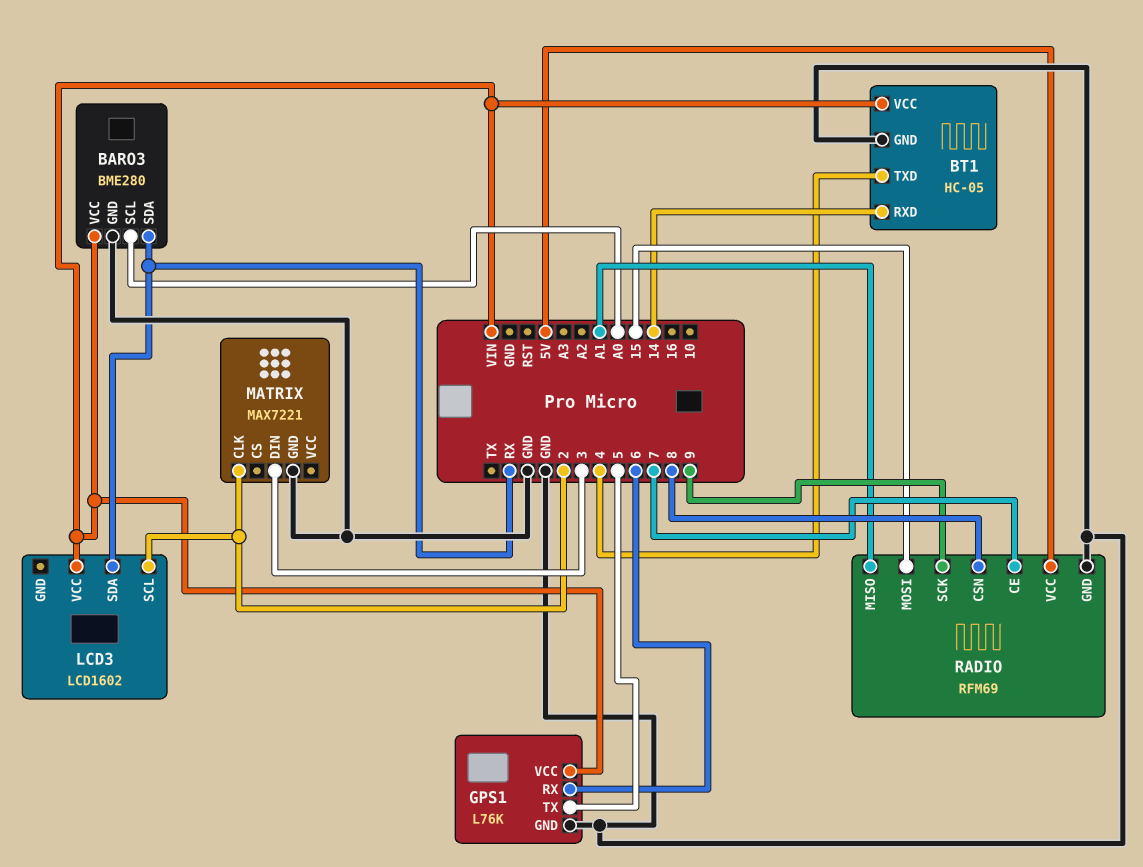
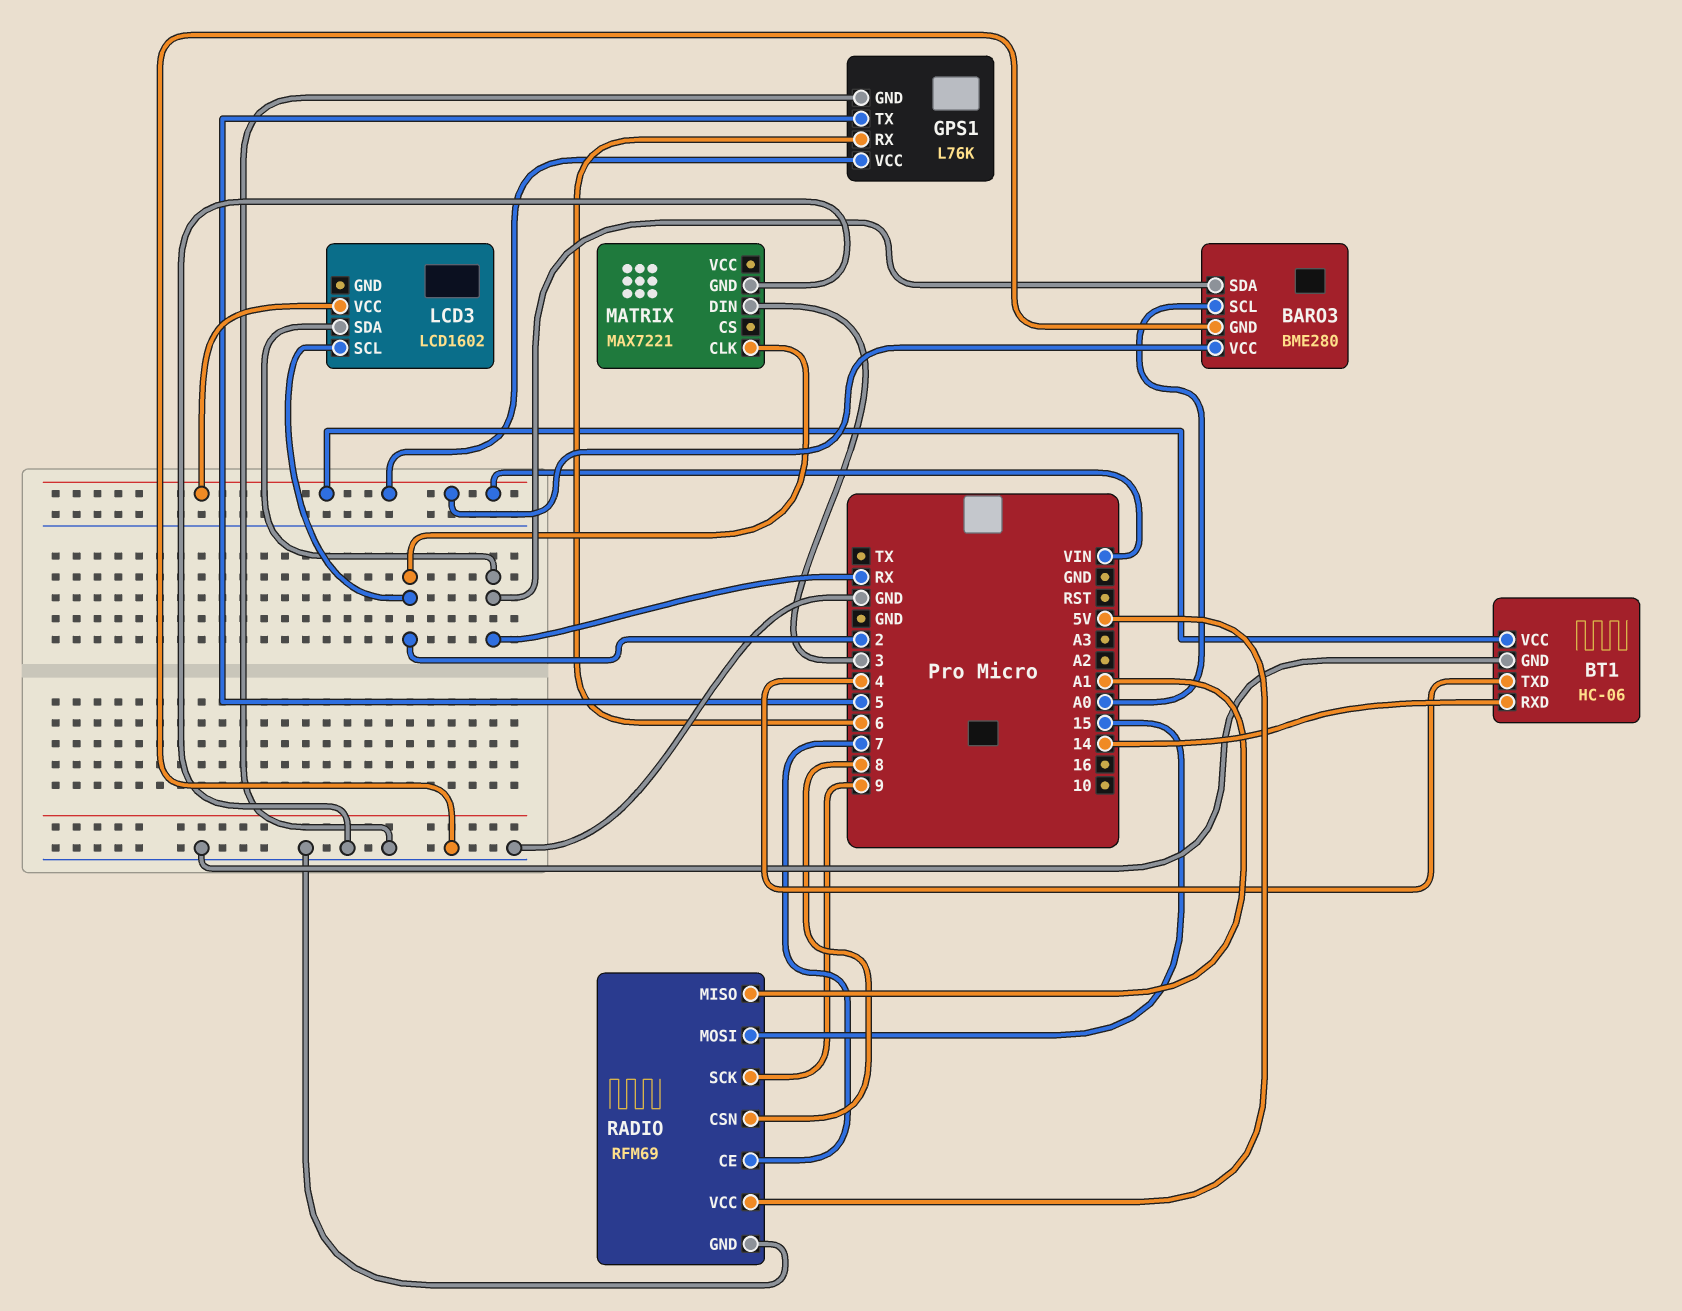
BT1: HC-05 -> HC-06

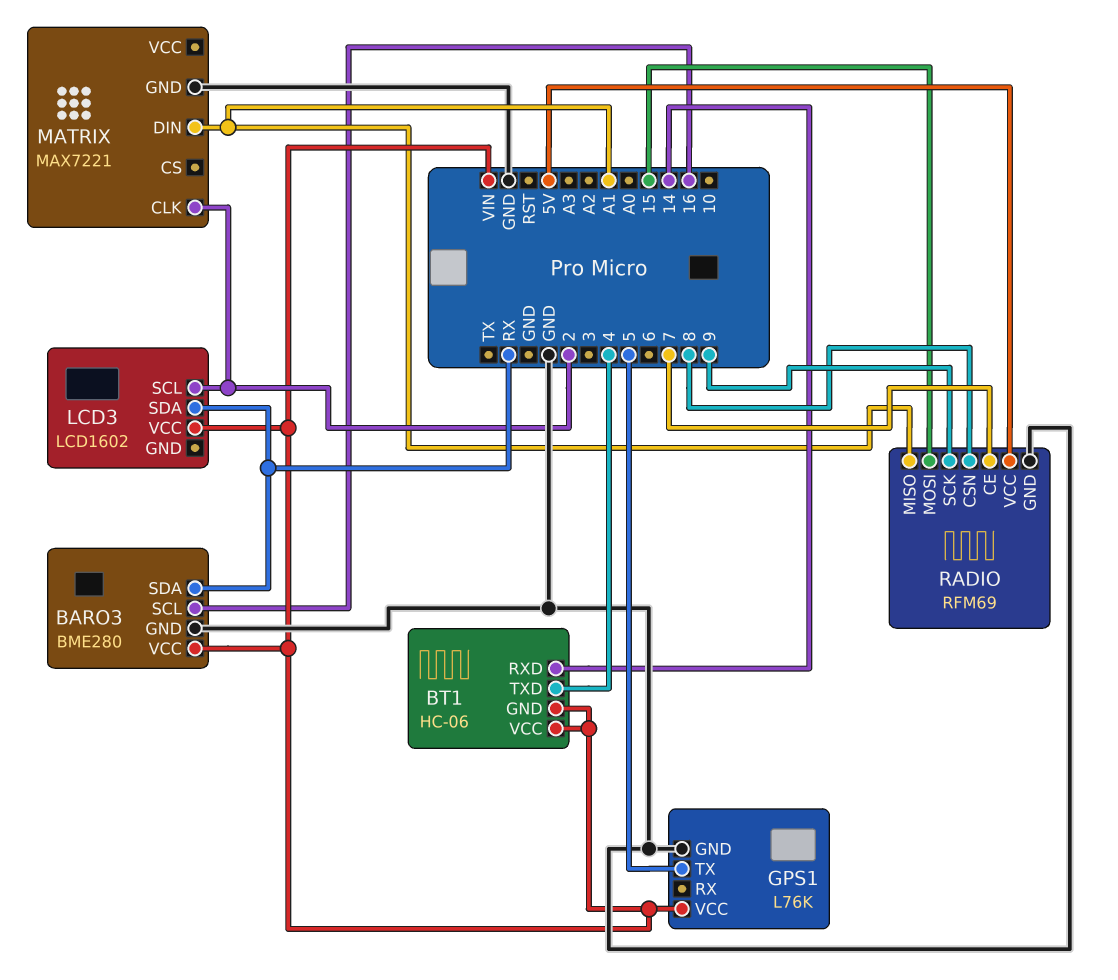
BARO3 pin SCL: A0 -> 16
BT1 pin GND: GND -> VIN
GPS1 pin RX: 6 -> none
MATRIX pin DIN: 3 -> A1

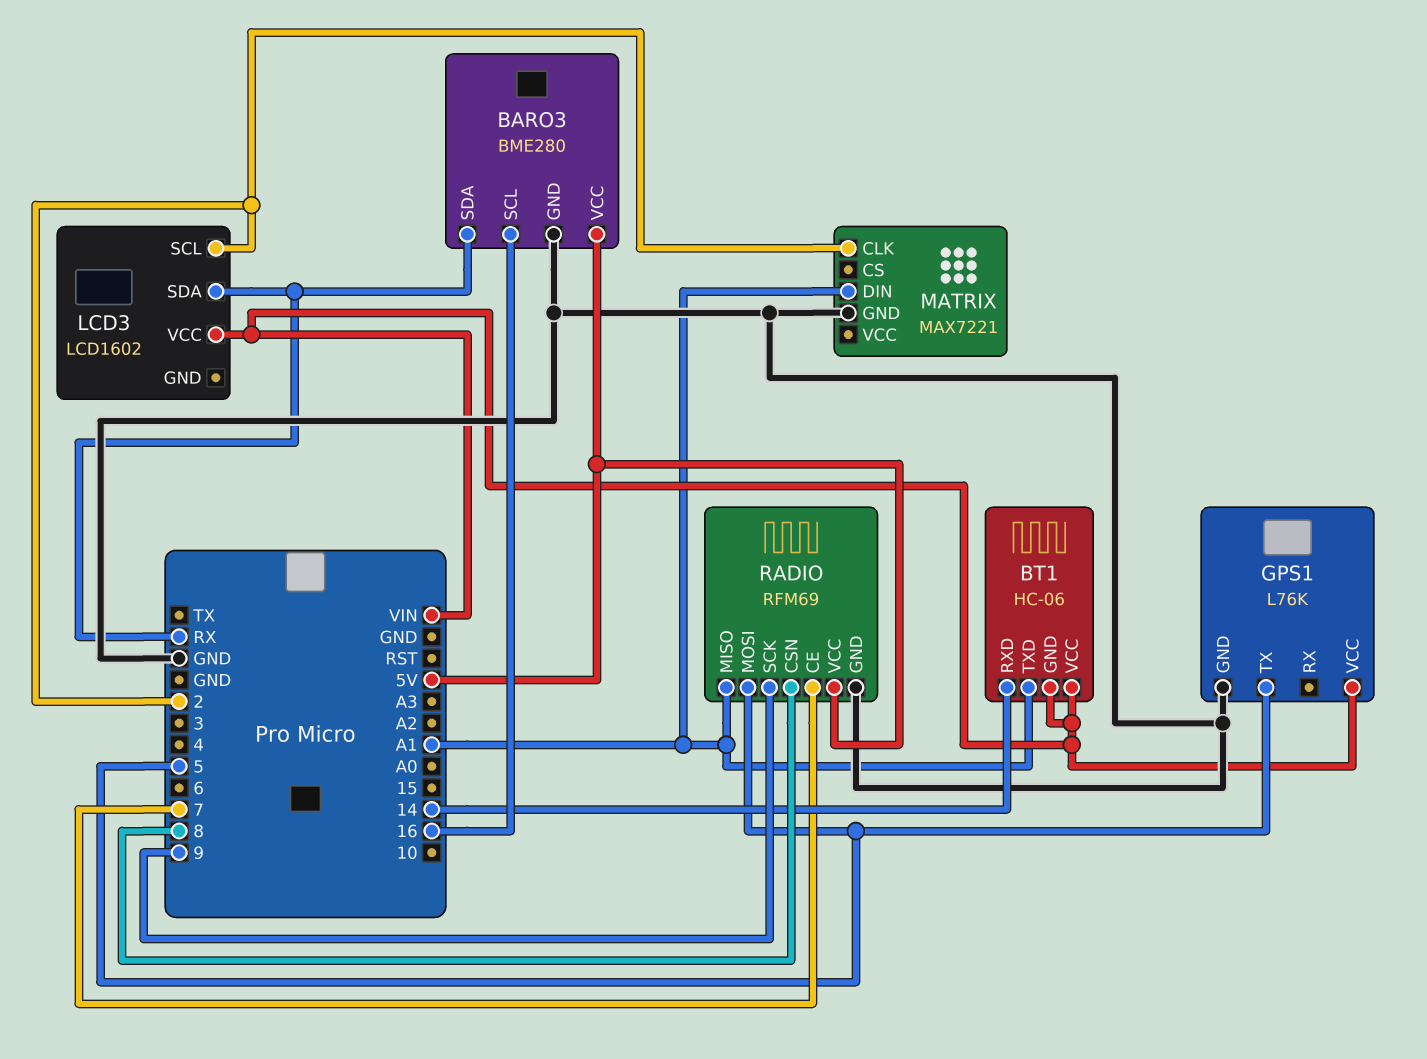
BARO3 pin VCC: VIN -> 5V
BT1 pin TXD: 4 -> A1
RADIO pin MOSI: 15 -> 5

